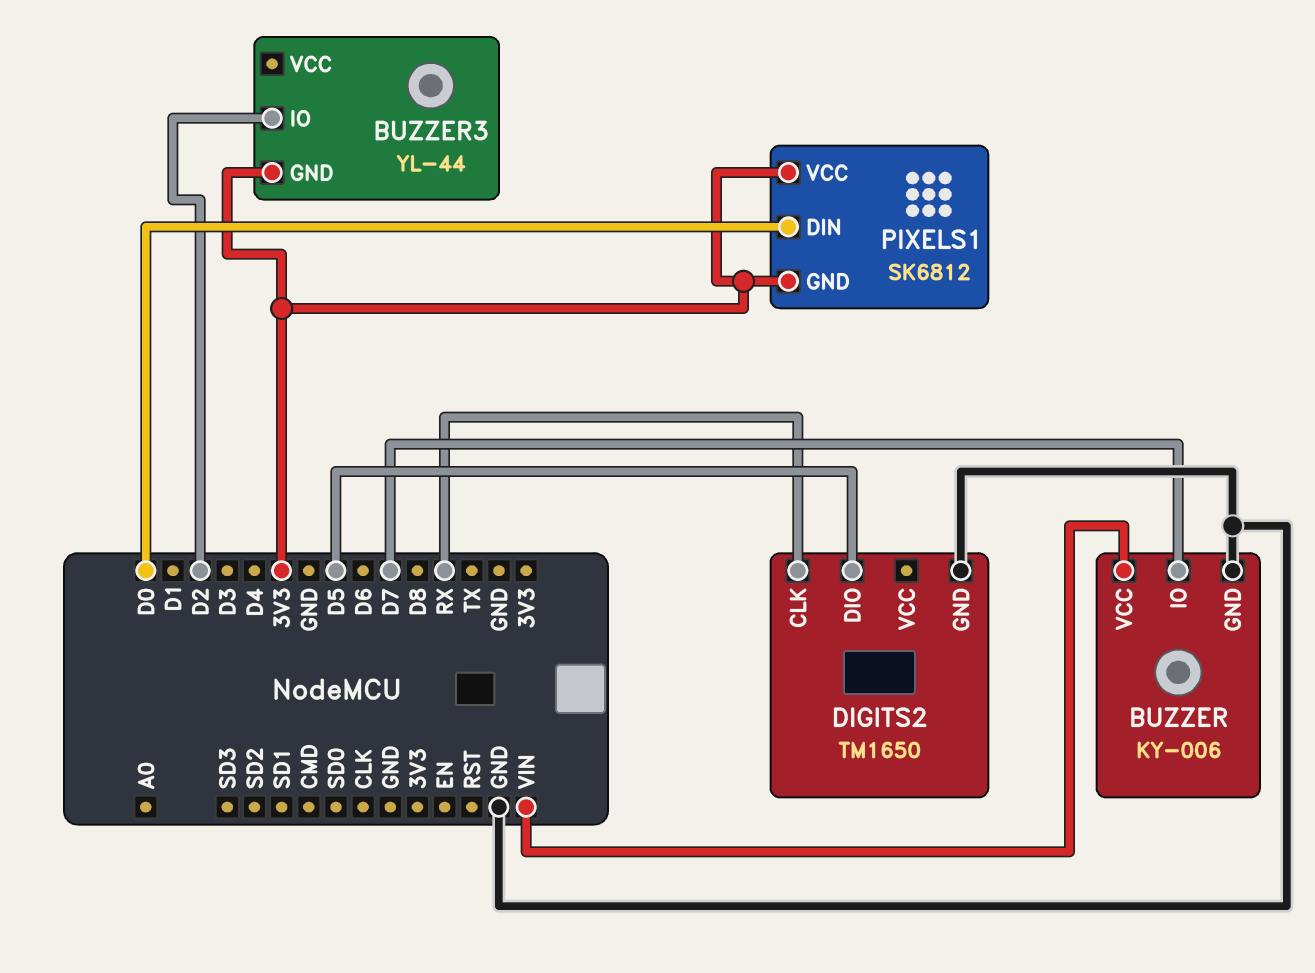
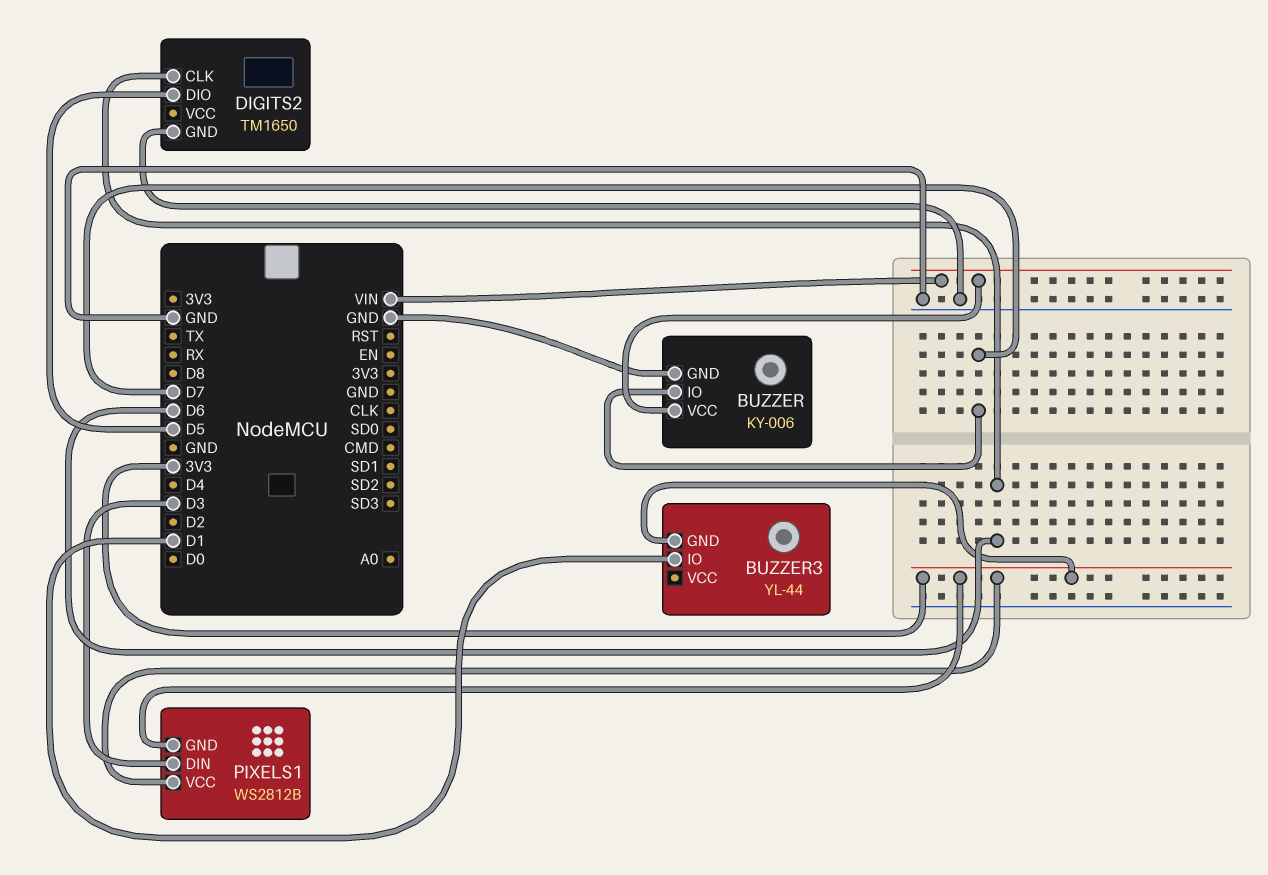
BUZZER3 pin IO: D2 -> D1
DIGITS2 pin CLK: RX -> D6
PIXELS1: SK6812 -> WS2812B
PIXELS1 pin DIN: D0 -> D3

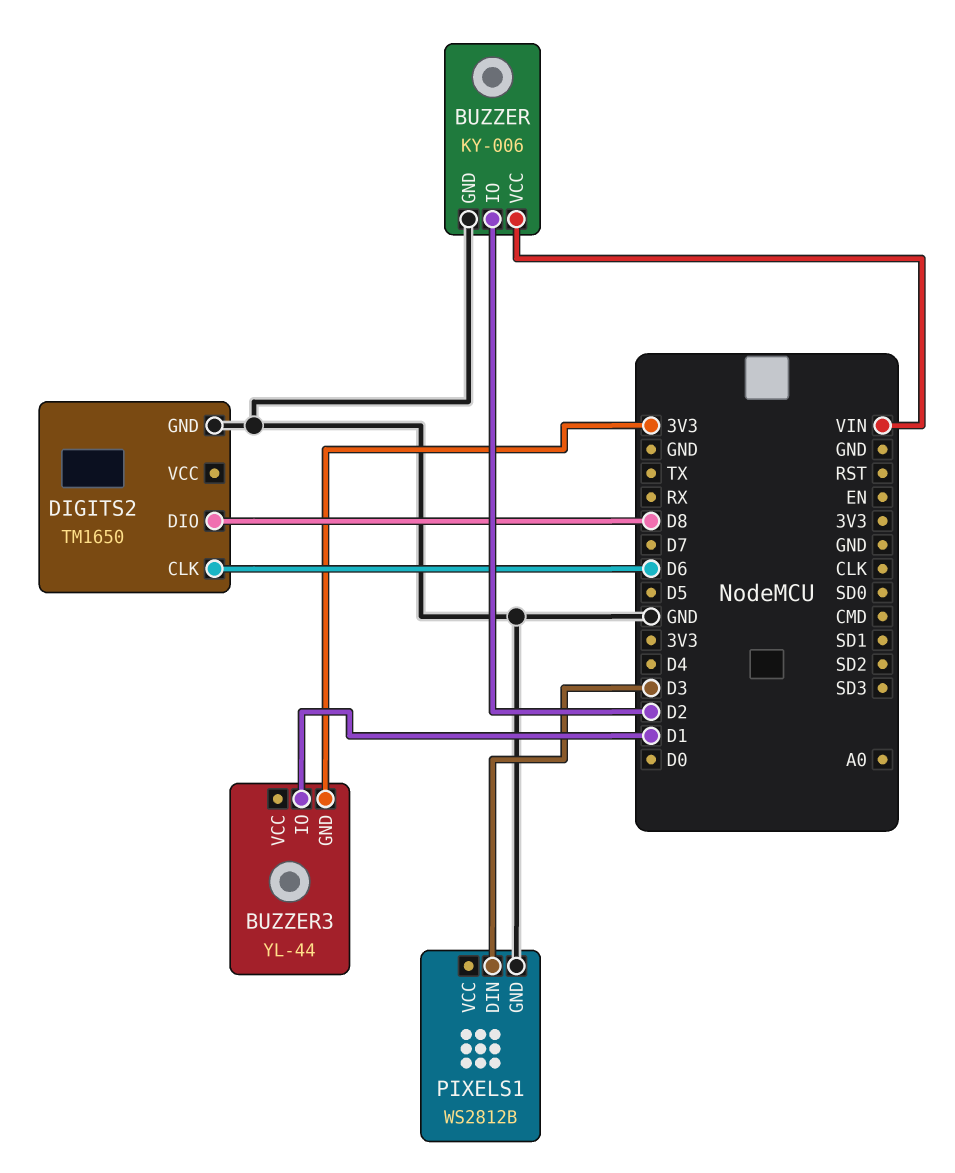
BUZZER pin IO: D7 -> D2
DIGITS2 pin DIO: D5 -> D8
PIXELS1 pin GND: 3V3 -> GND
PIXELS1 pin VCC: 3V3 -> none

